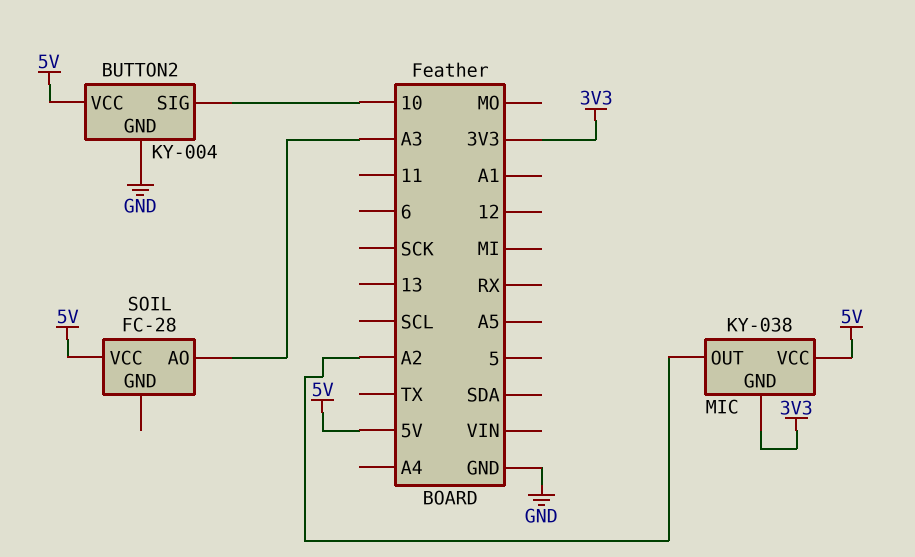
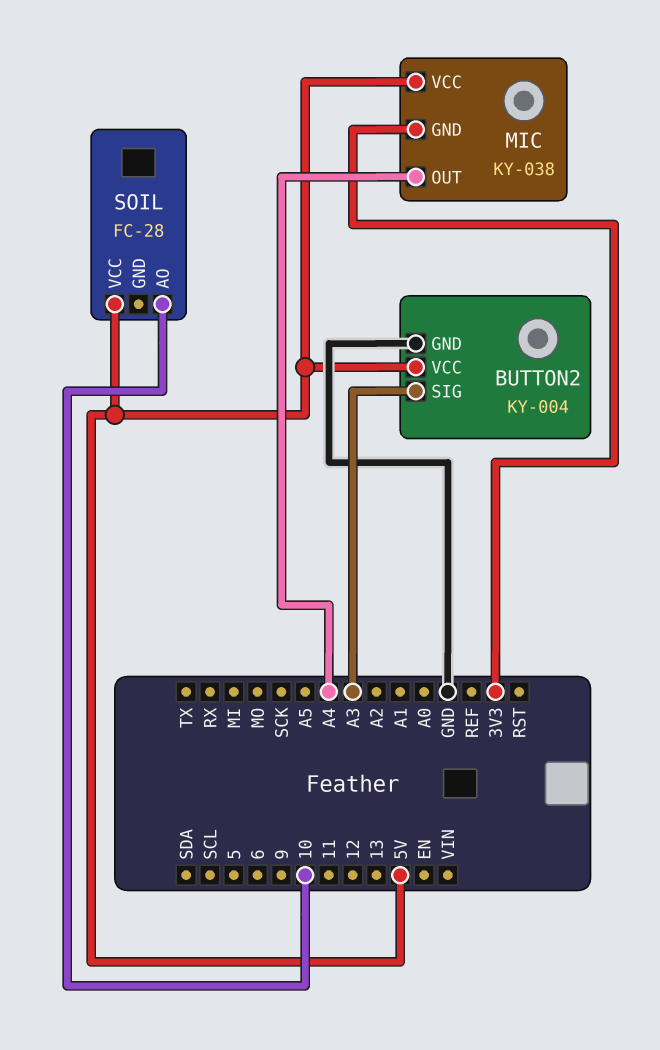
BUTTON2 pin SIG: 10 -> A3
MIC pin OUT: A2 -> A4
SOIL pin AO: A3 -> 10

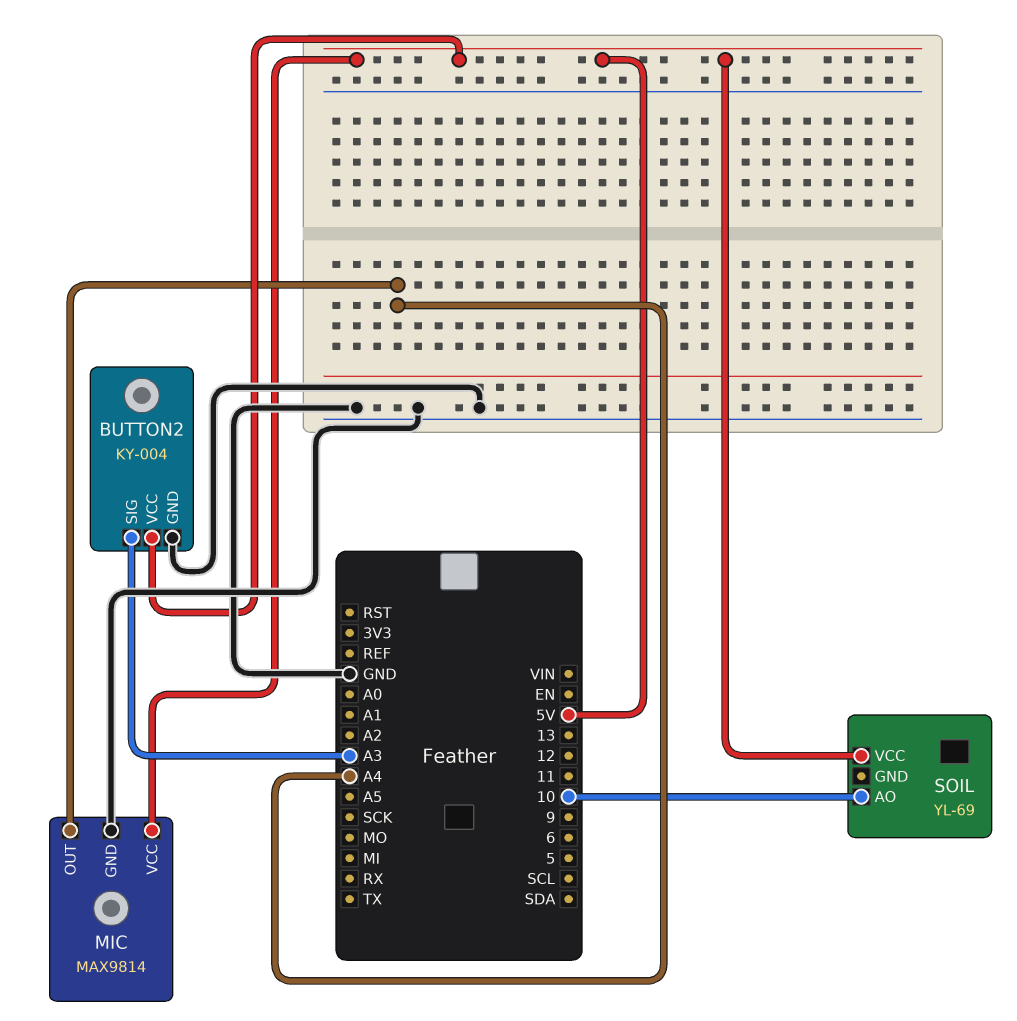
MIC: KY-038 -> MAX9814
MIC pin GND: 3V3 -> GND
SOIL: FC-28 -> YL-69

